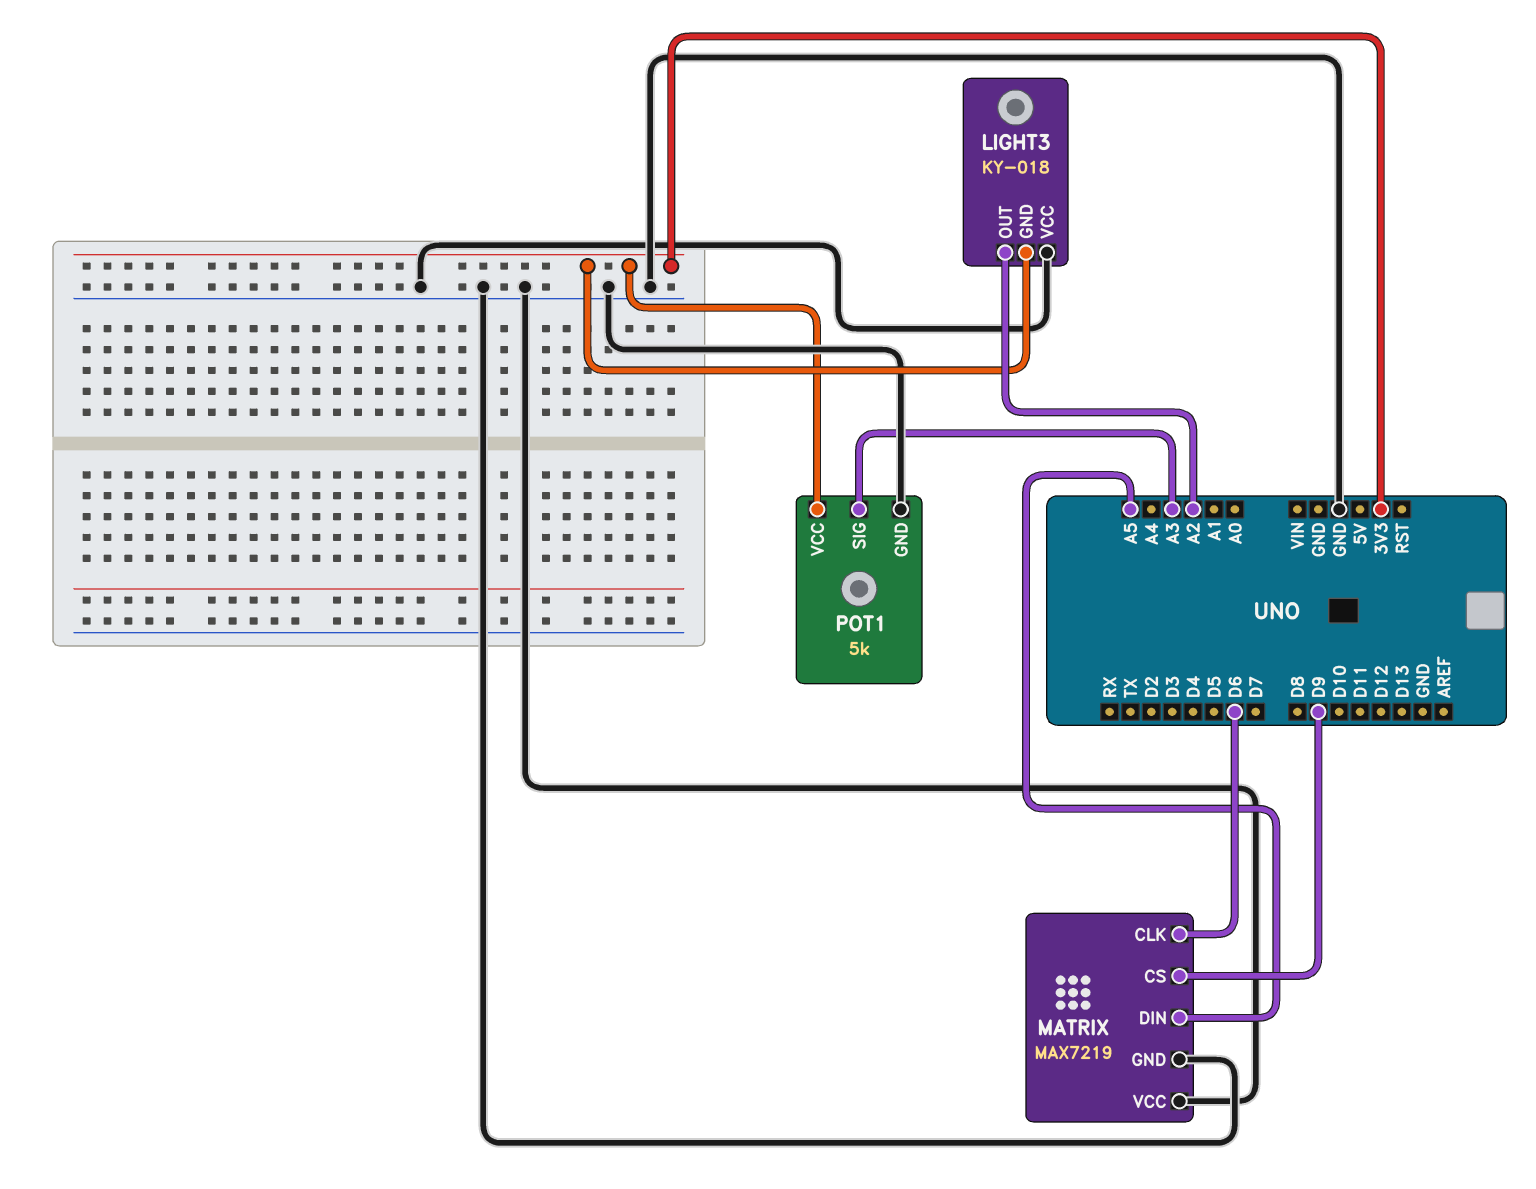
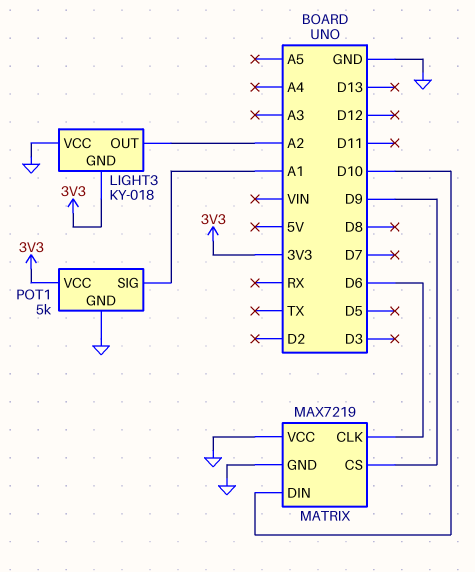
MATRIX pin DIN: A5 -> D10
POT1 pin SIG: A3 -> A1

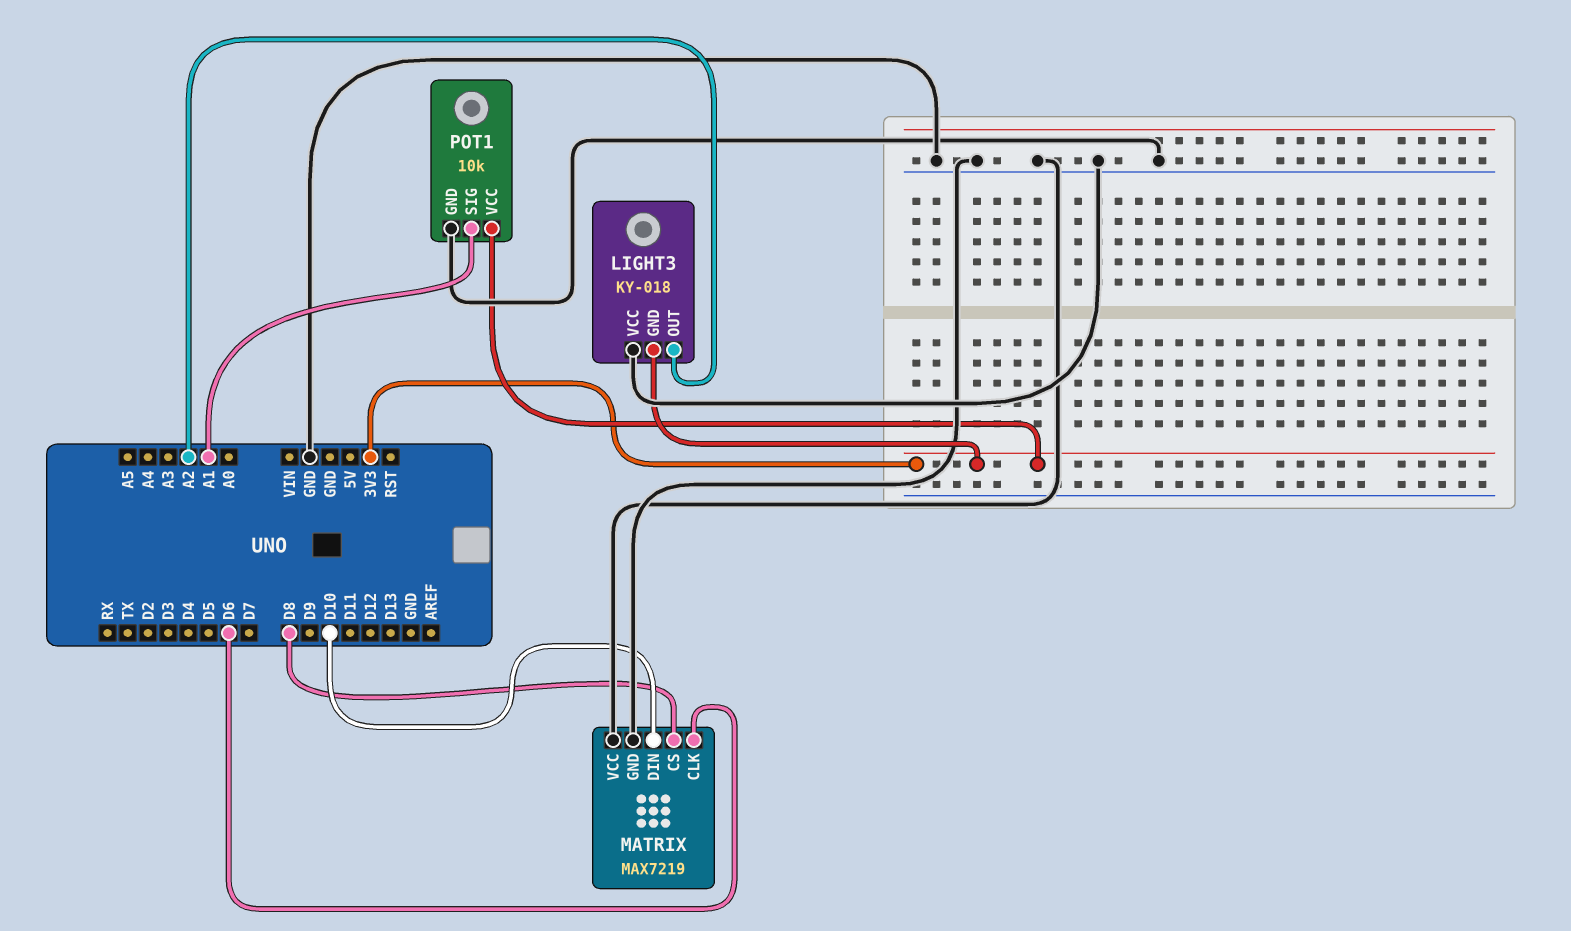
MATRIX pin CS: D9 -> D8
POT1: 5k -> 10k

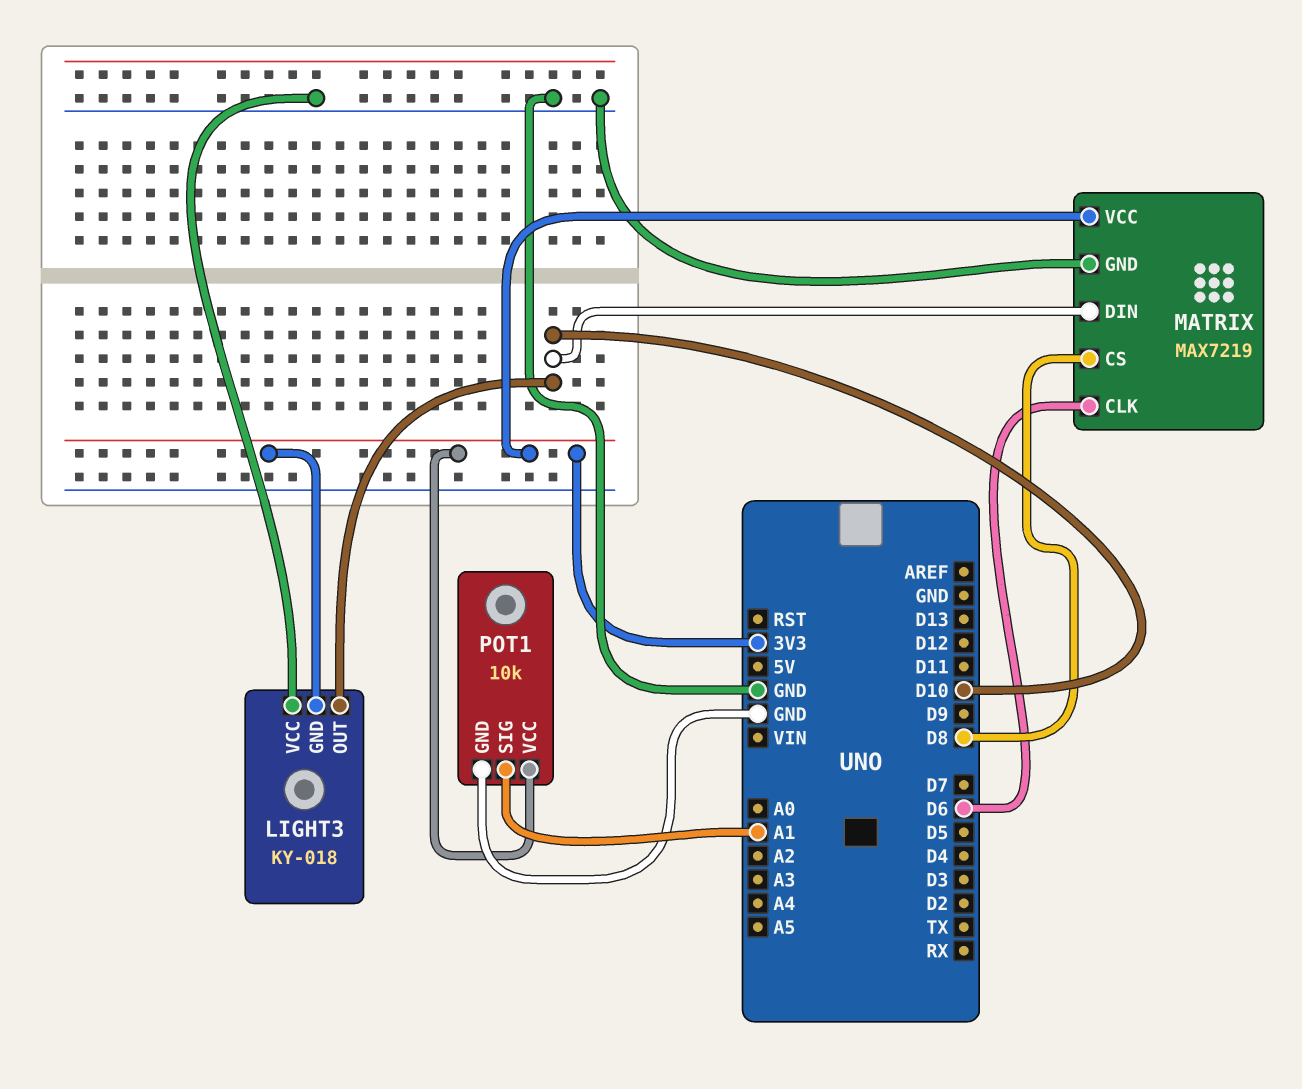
LIGHT3 pin OUT: A2 -> D10
MATRIX pin VCC: GND -> 3V3

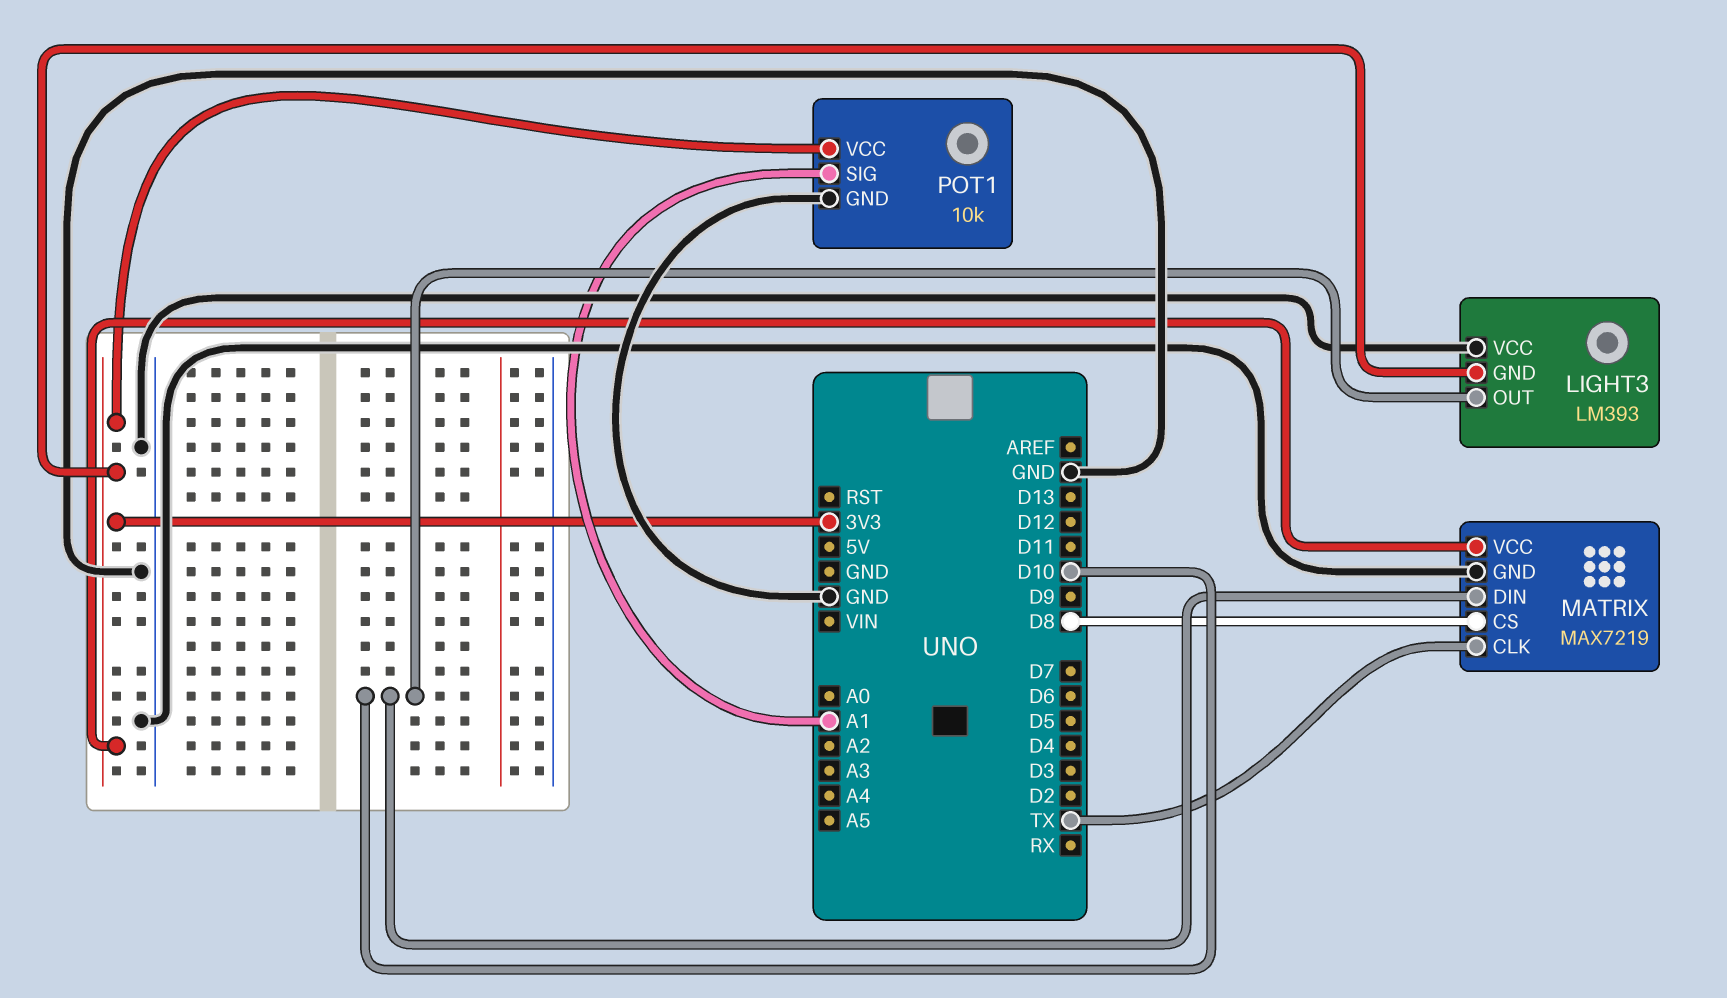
LIGHT3: KY-018 -> LM393
MATRIX pin CLK: D6 -> TX

